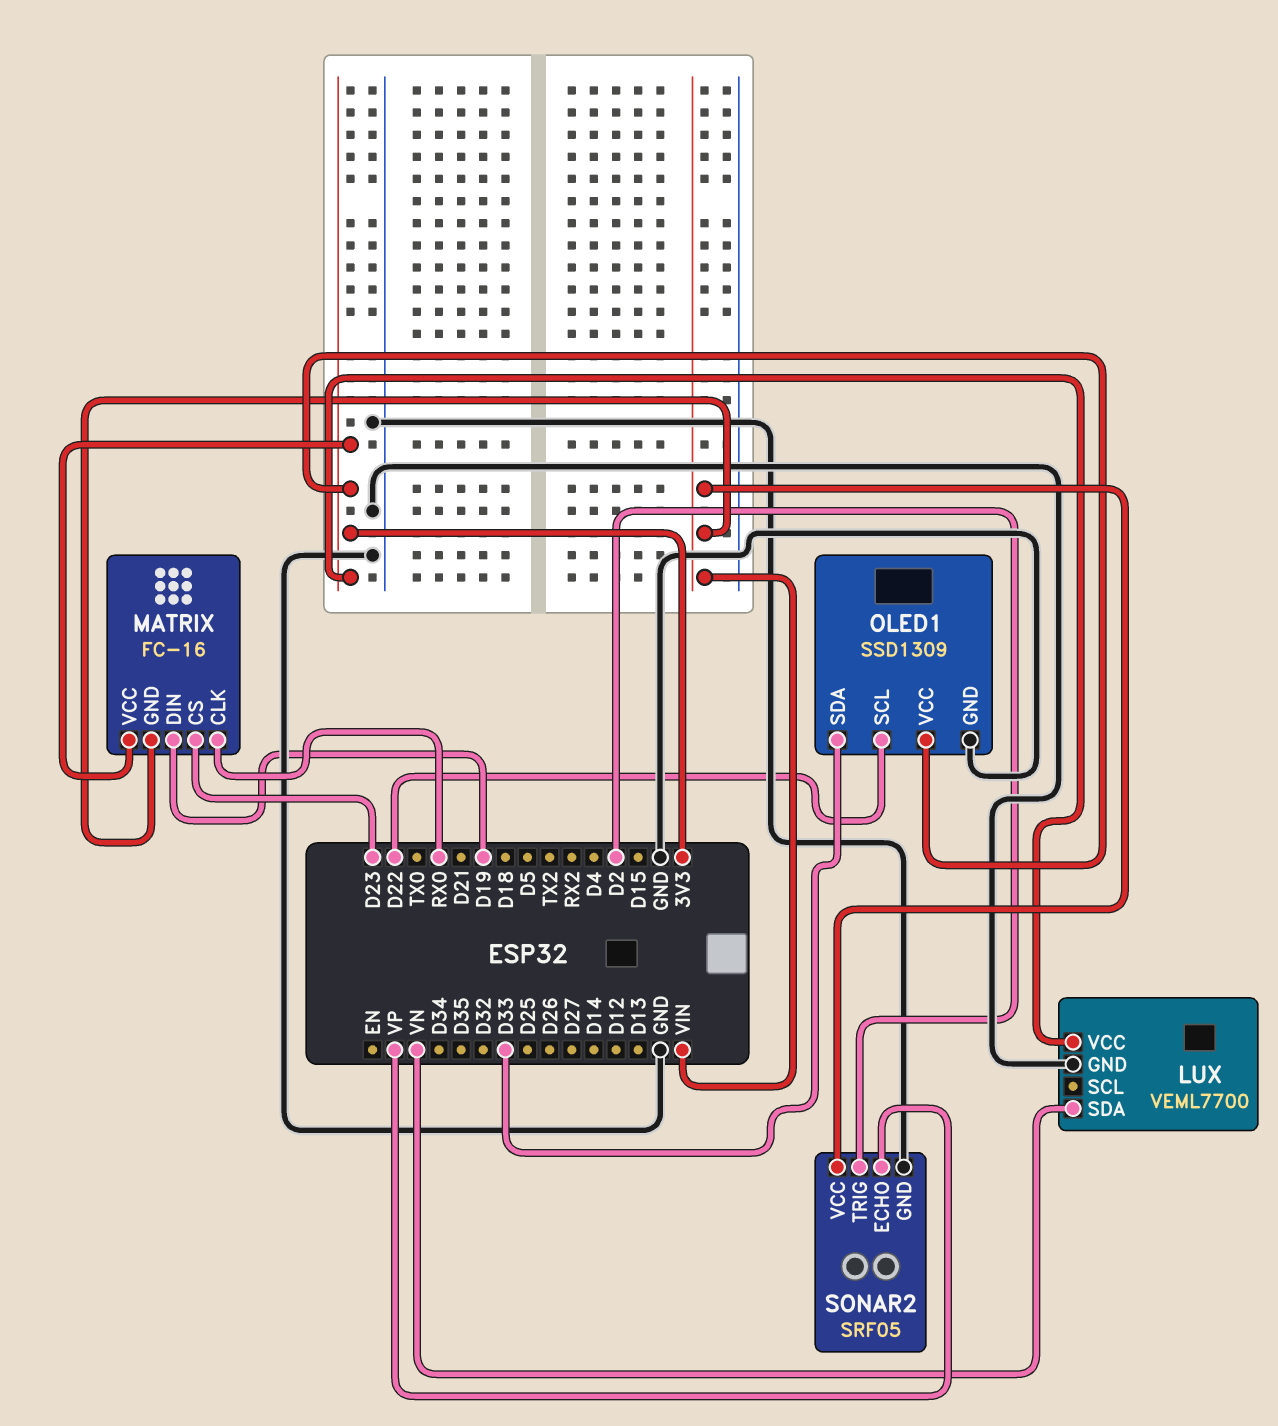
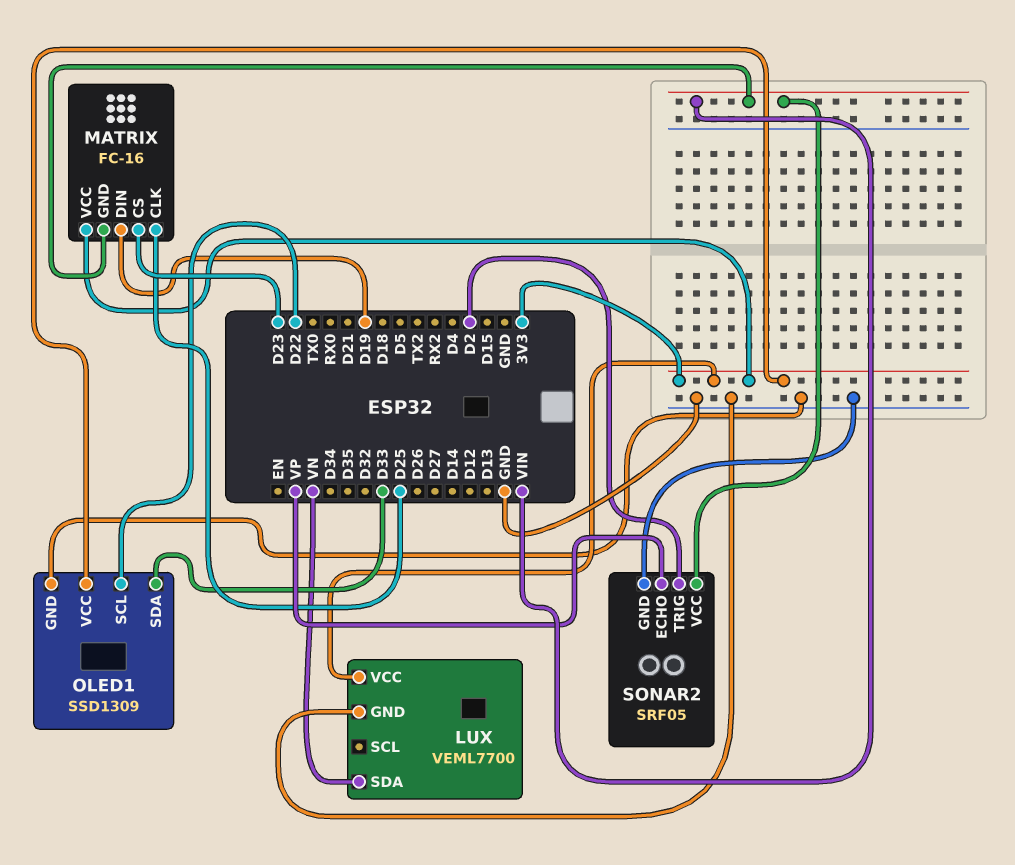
MATRIX pin CLK: RX0 -> D25

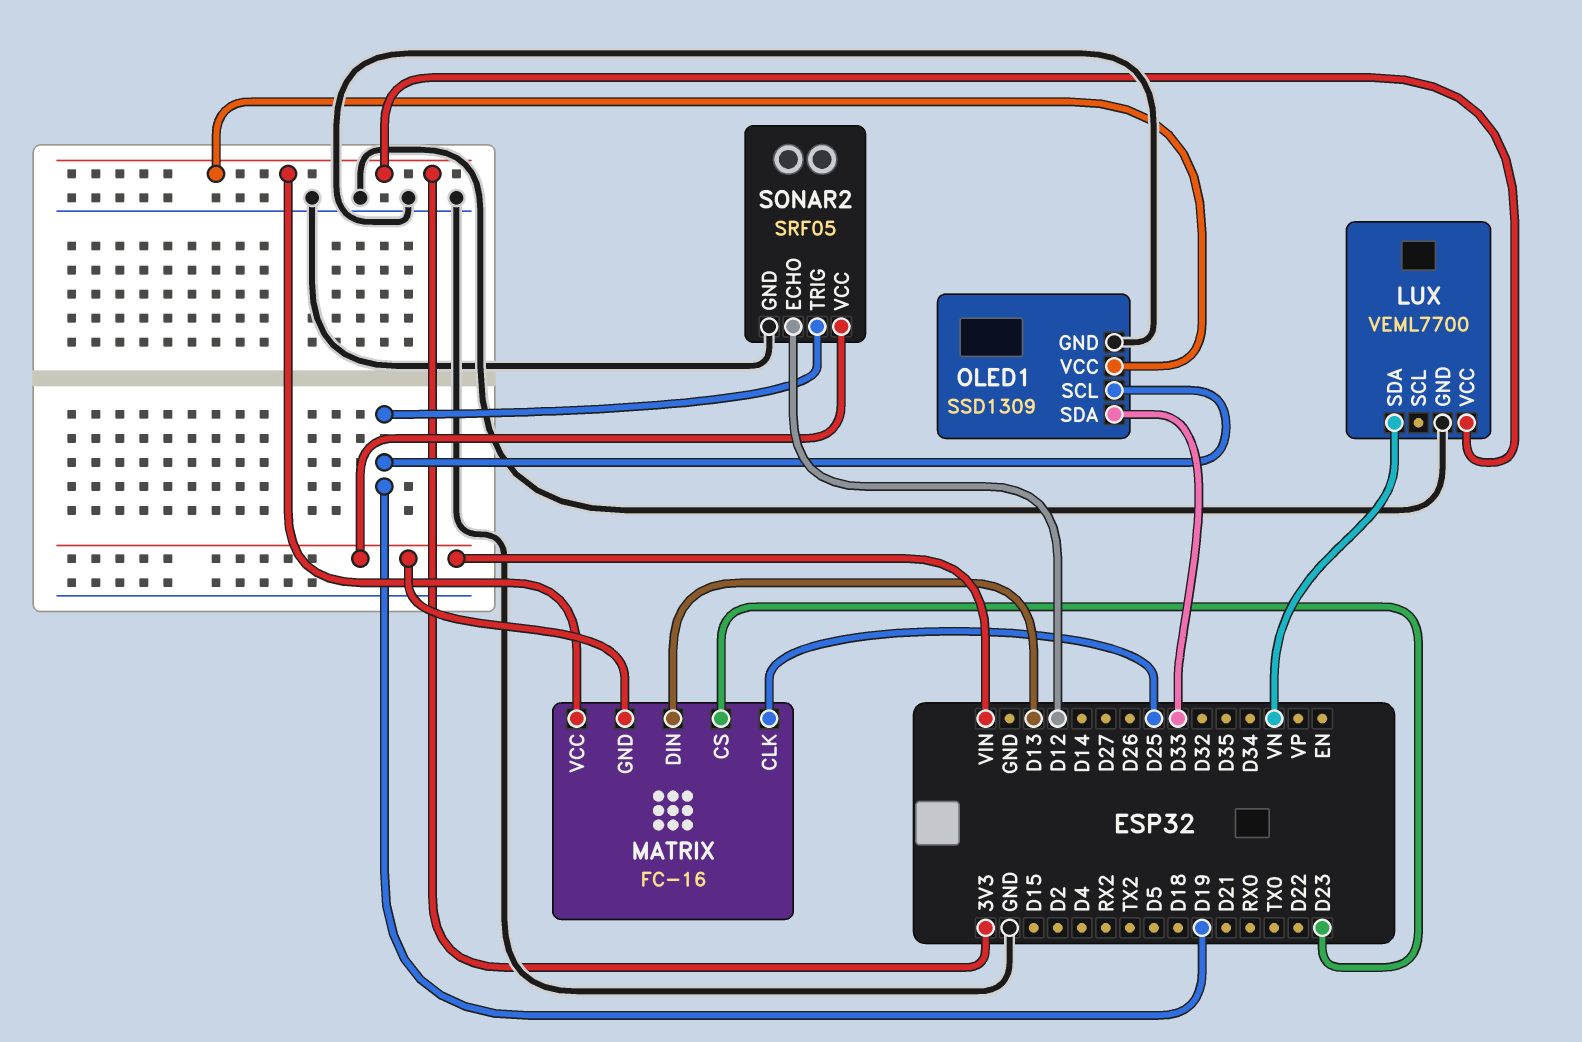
MATRIX pin DIN: D19 -> D13
OLED1 pin SCL: D22 -> D19
SONAR2 pin ECHO: VP -> D12
SONAR2 pin TRIG: D2 -> D19

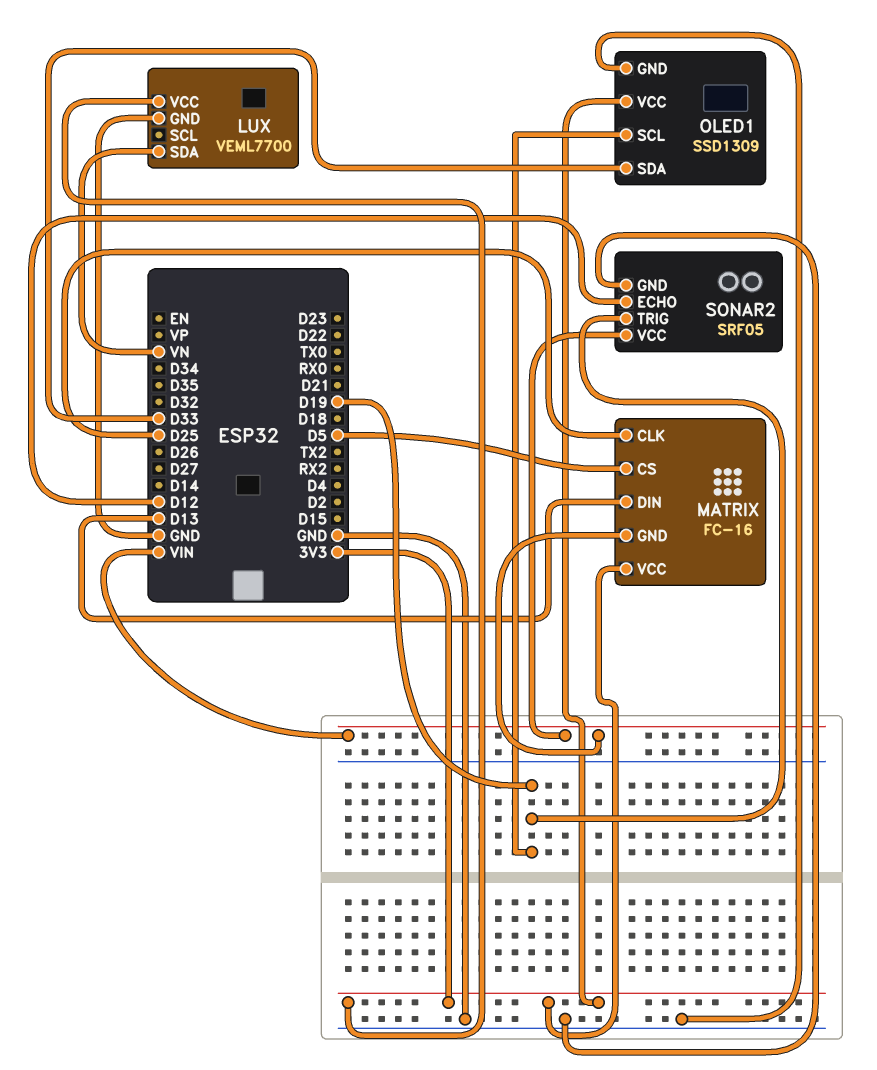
MATRIX pin CS: D23 -> D5

